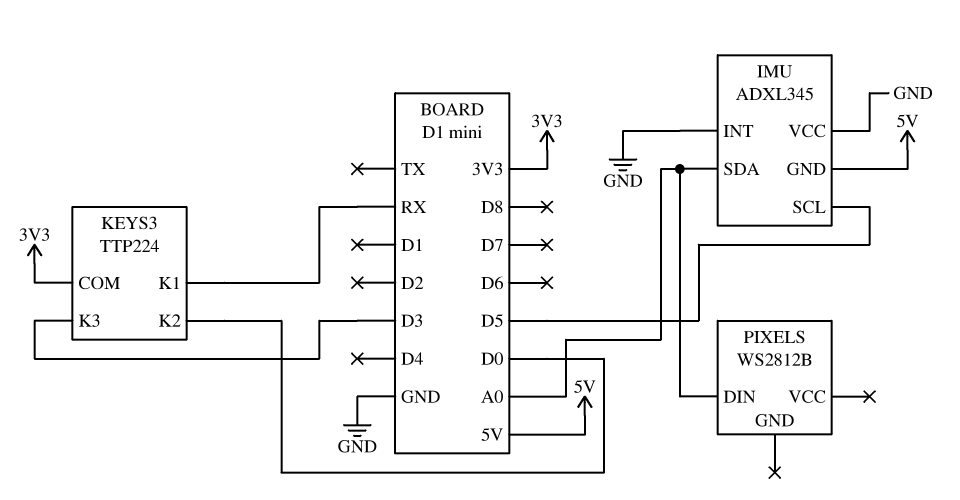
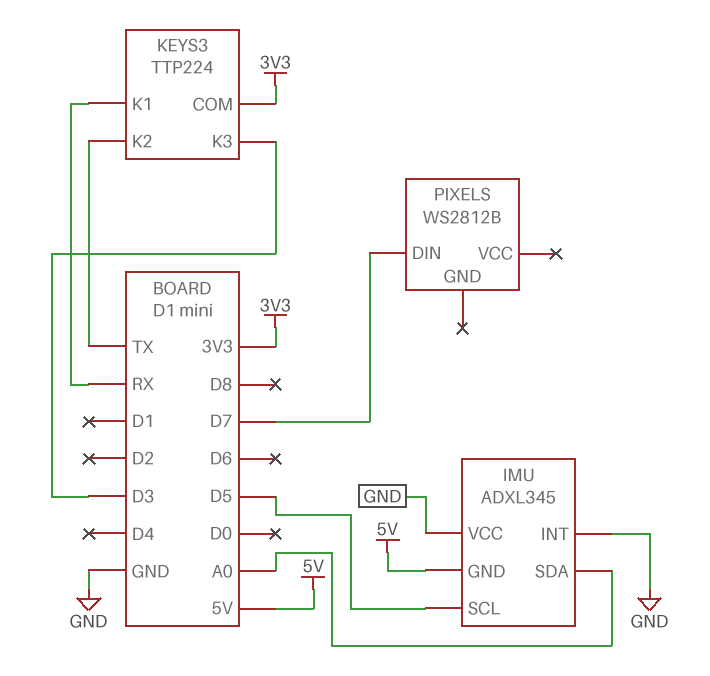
KEYS3 pin K2: D0 -> TX
PIXELS pin DIN: A0 -> D7

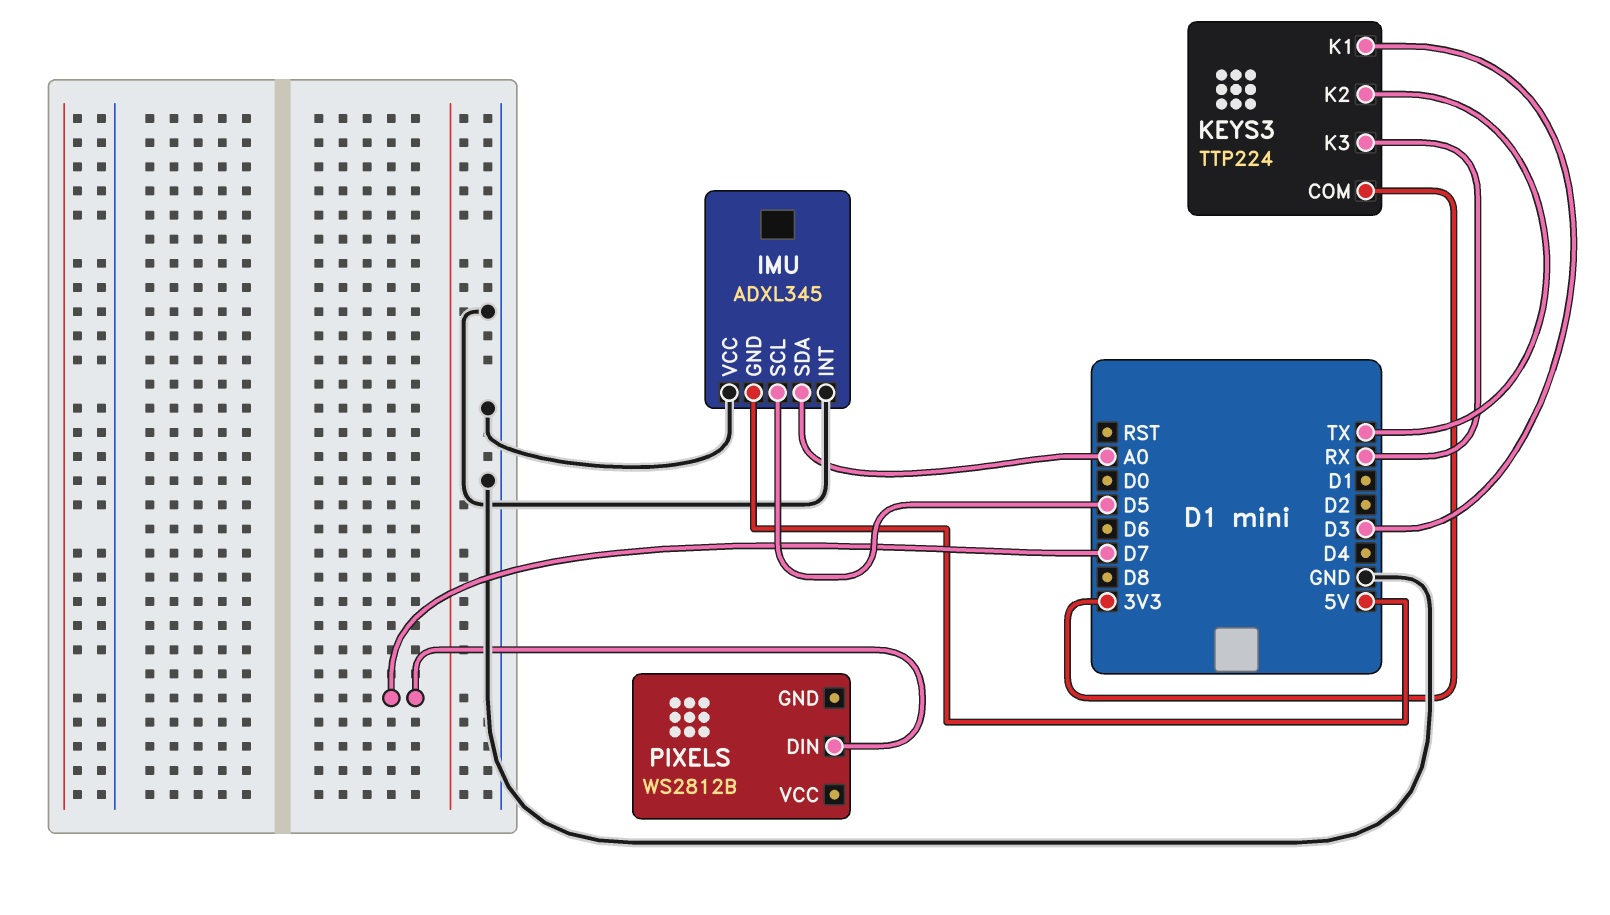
KEYS3 pin K1: RX -> D3
KEYS3 pin K3: D3 -> RX

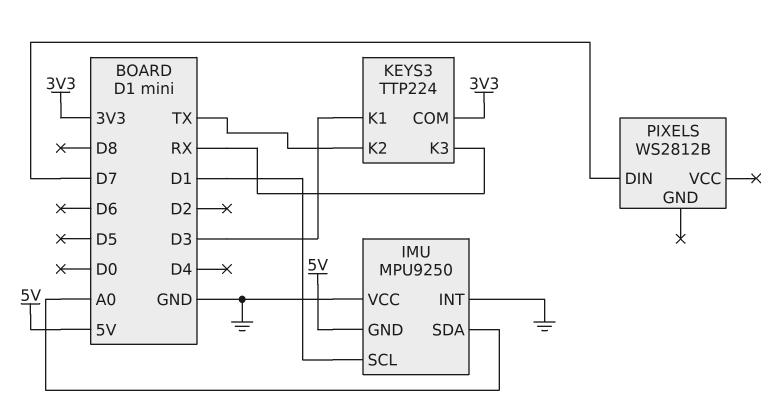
IMU: ADXL345 -> MPU9250
IMU pin SCL: D5 -> D1

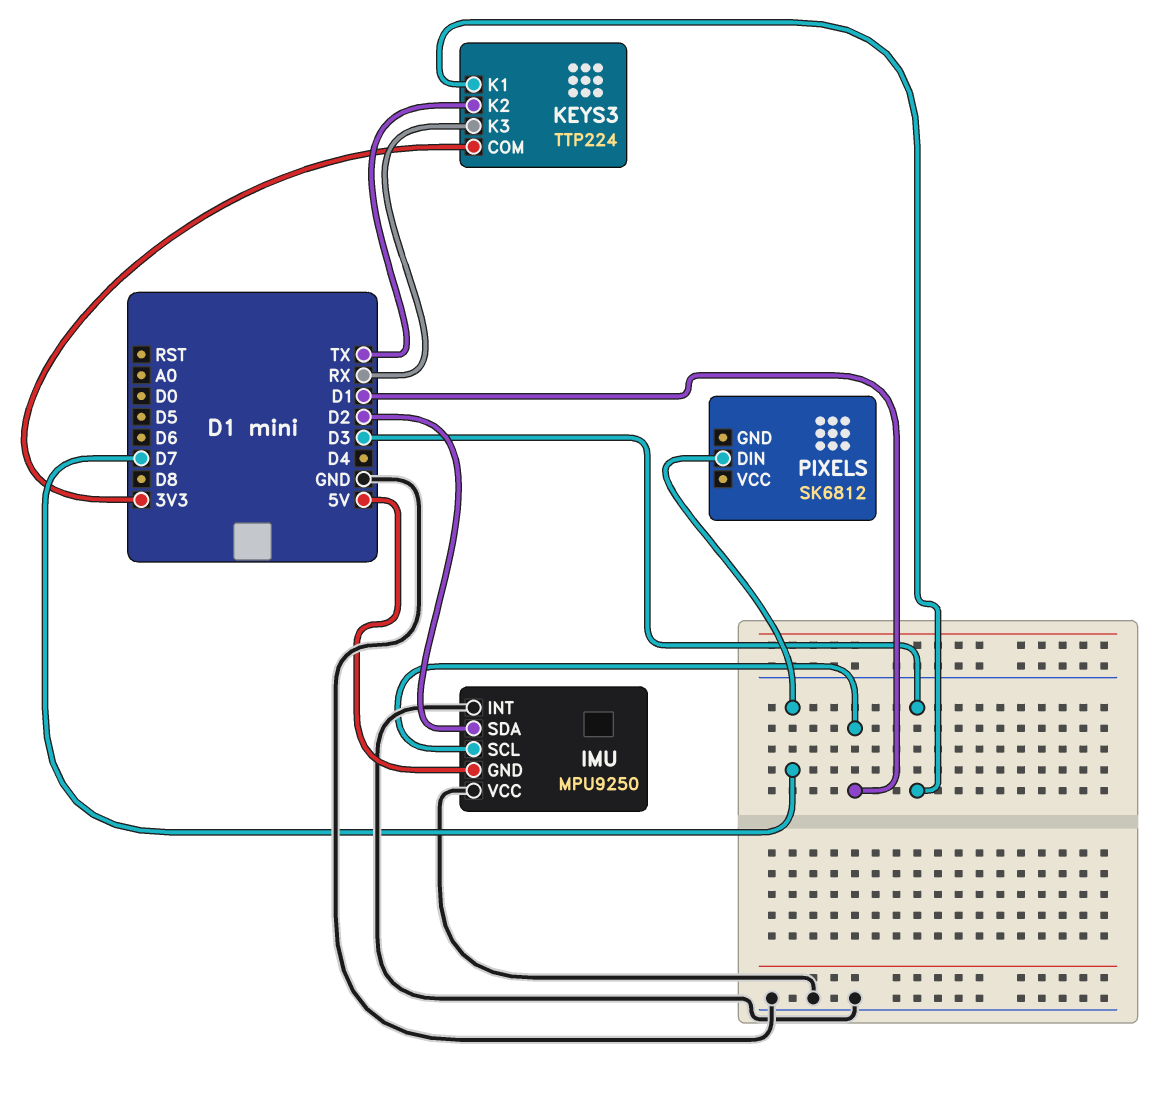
IMU pin SDA: A0 -> D2
PIXELS: WS2812B -> SK6812

